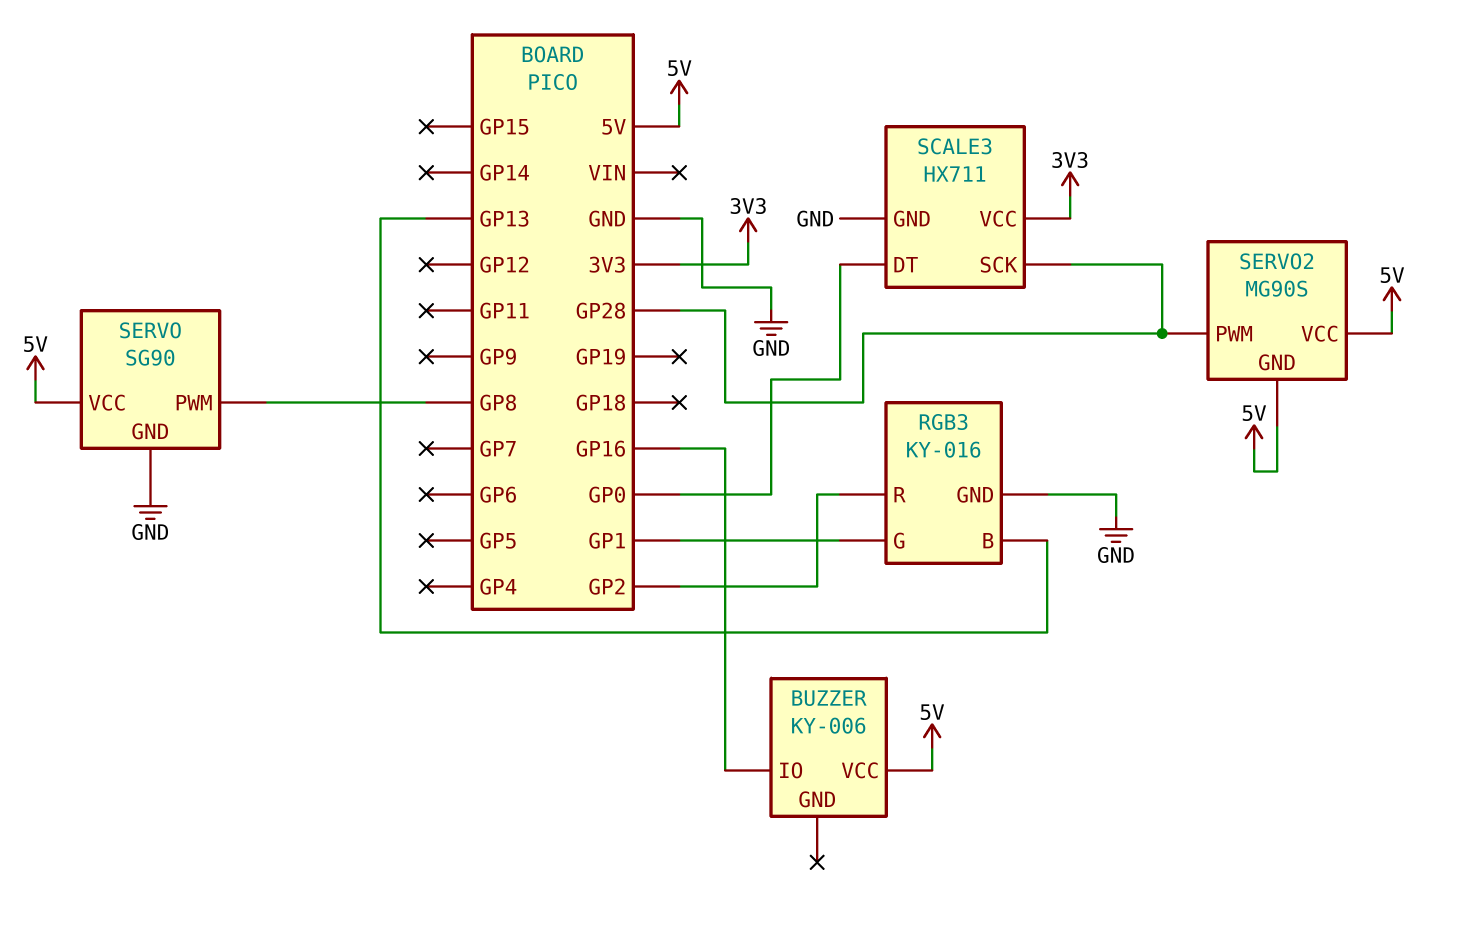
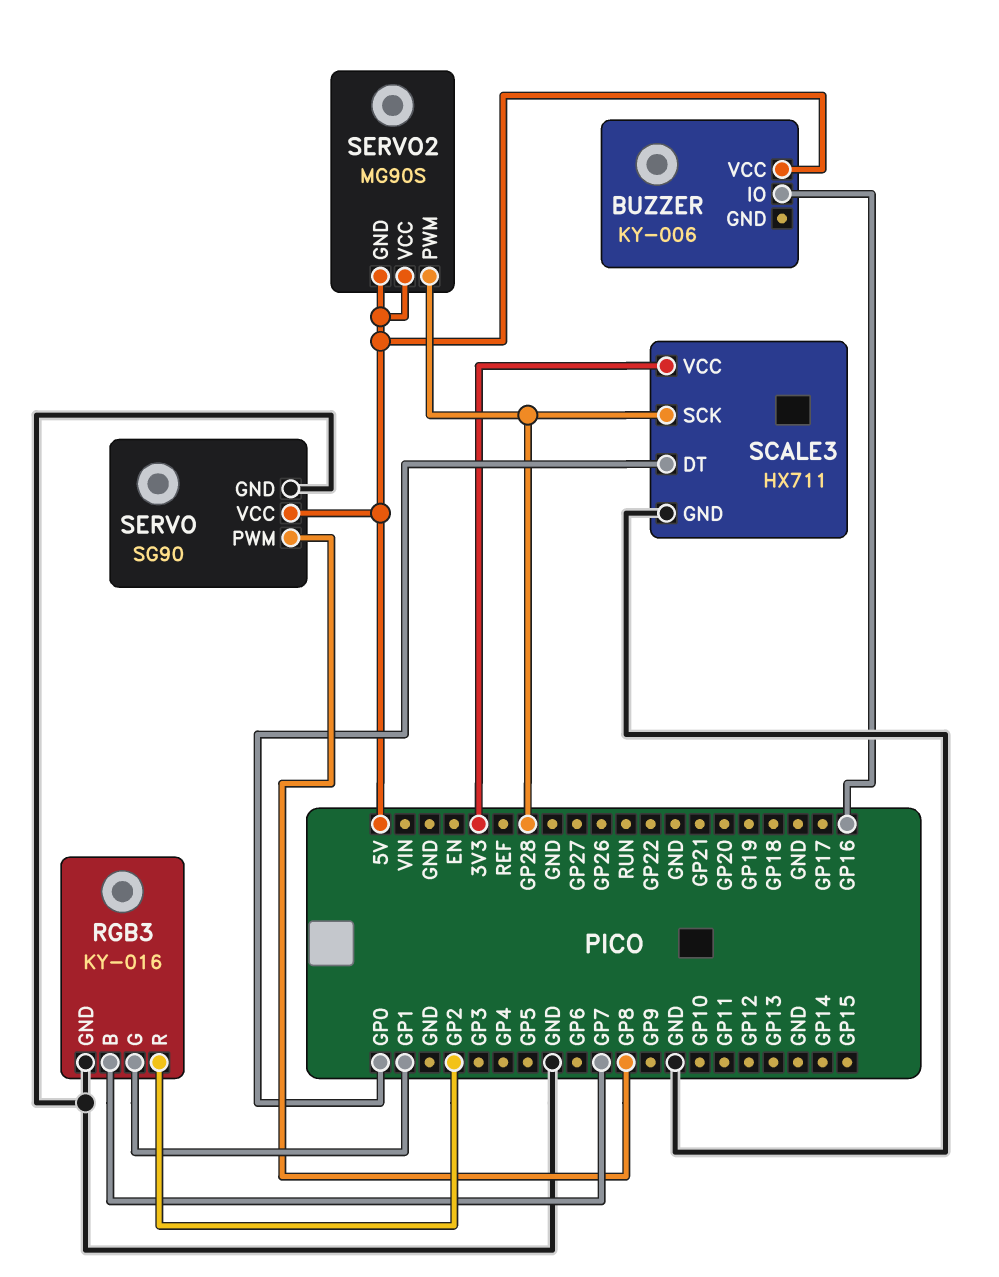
RGB3 pin B: GP13 -> GP7

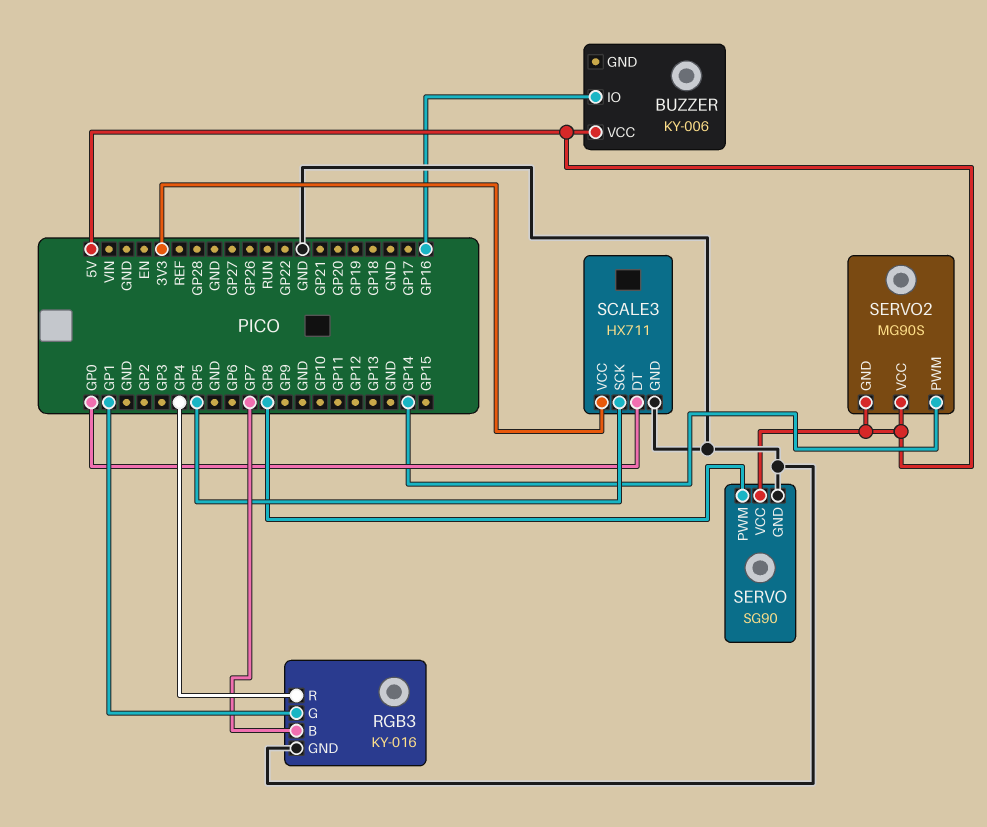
RGB3 pin R: GP2 -> GP4
SCALE3 pin SCK: GP28 -> GP5
SERVO2 pin PWM: GP28 -> GP14

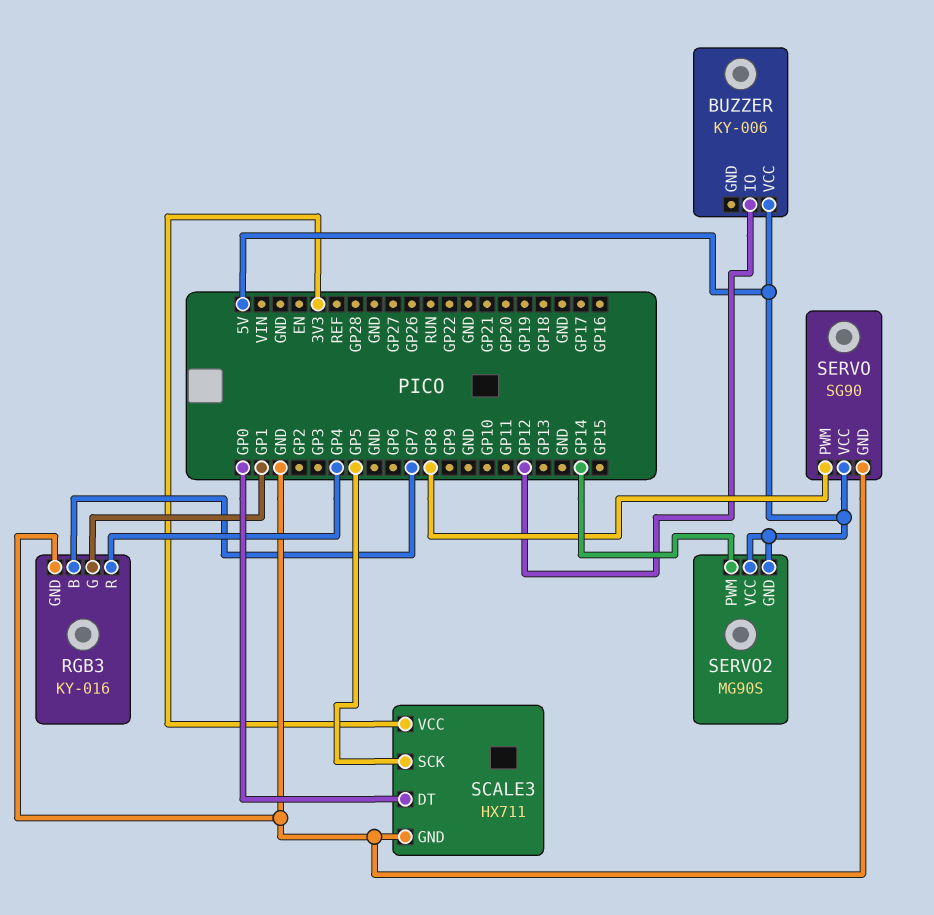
BUZZER pin IO: GP16 -> GP12

